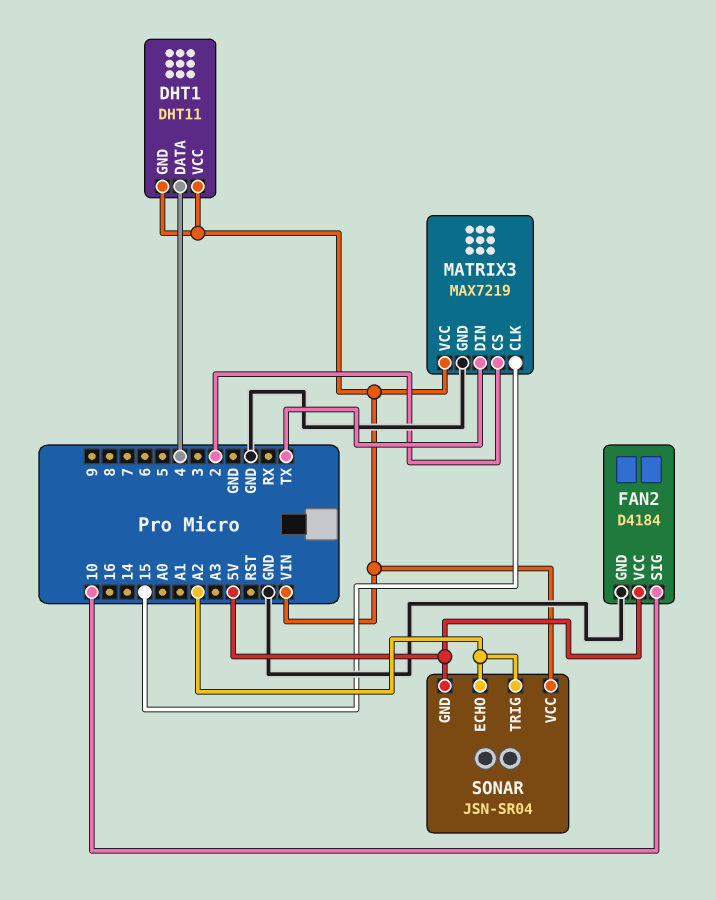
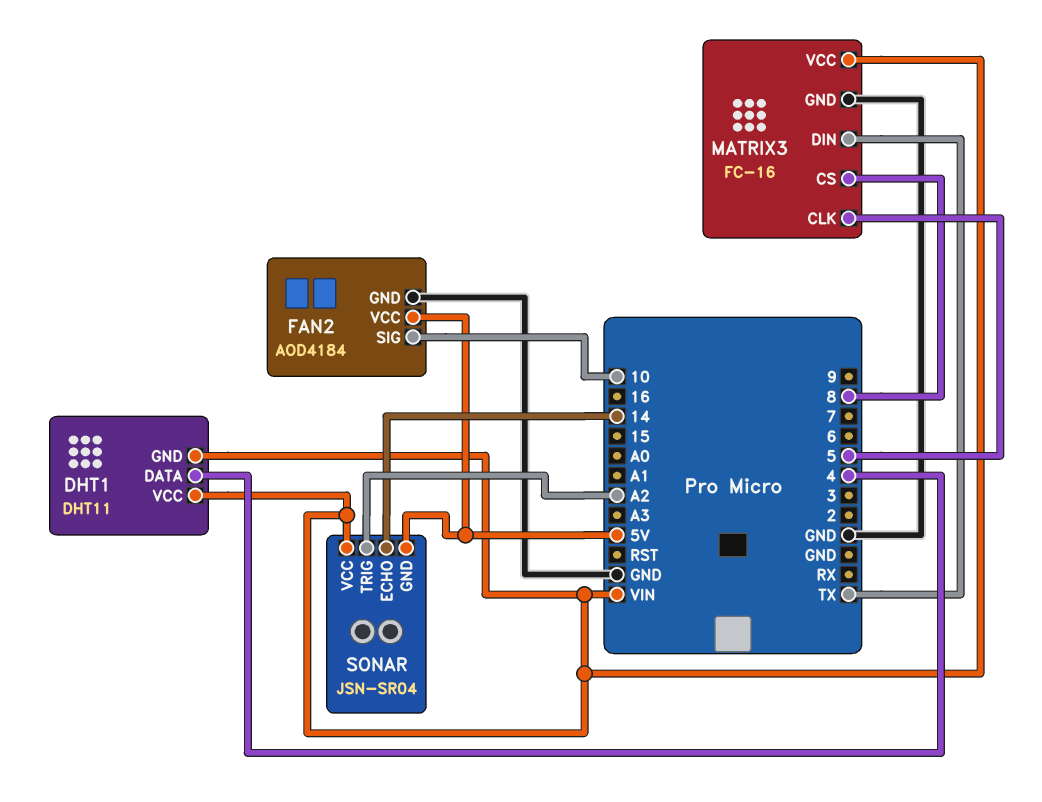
FAN2: D4184 -> AOD4184
MATRIX3: MAX7219 -> FC-16
MATRIX3 pin CLK: 15 -> 5
MATRIX3 pin CS: 2 -> 8
SONAR pin ECHO: A2 -> 14

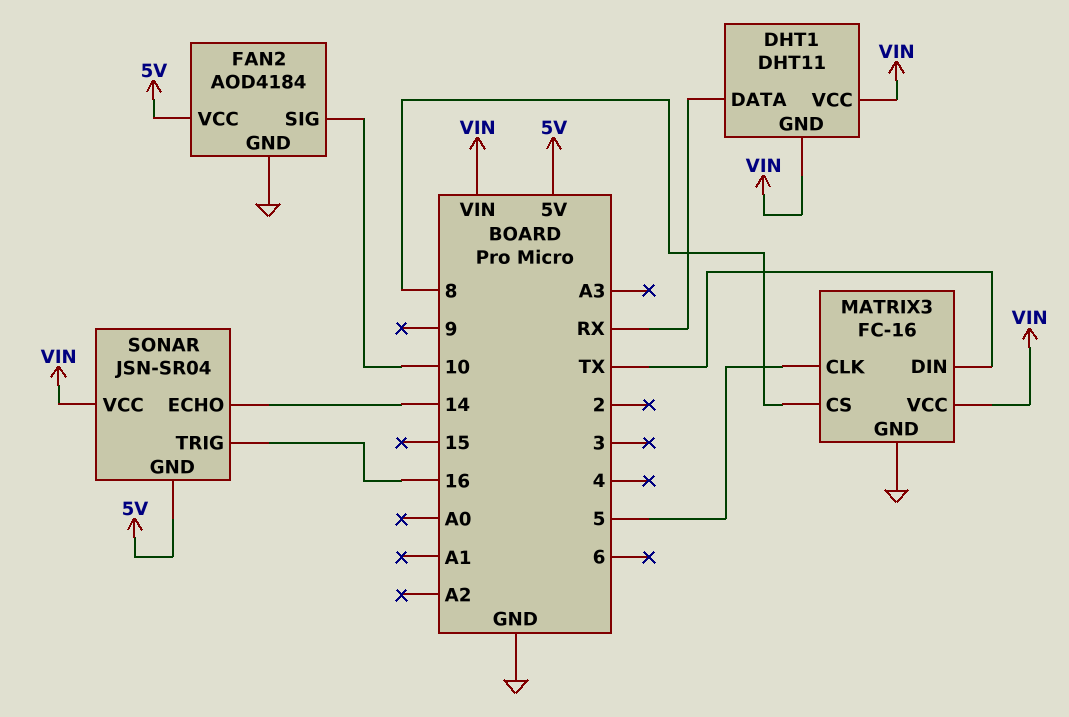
DHT1 pin DATA: 4 -> RX
SONAR pin TRIG: A2 -> 16

